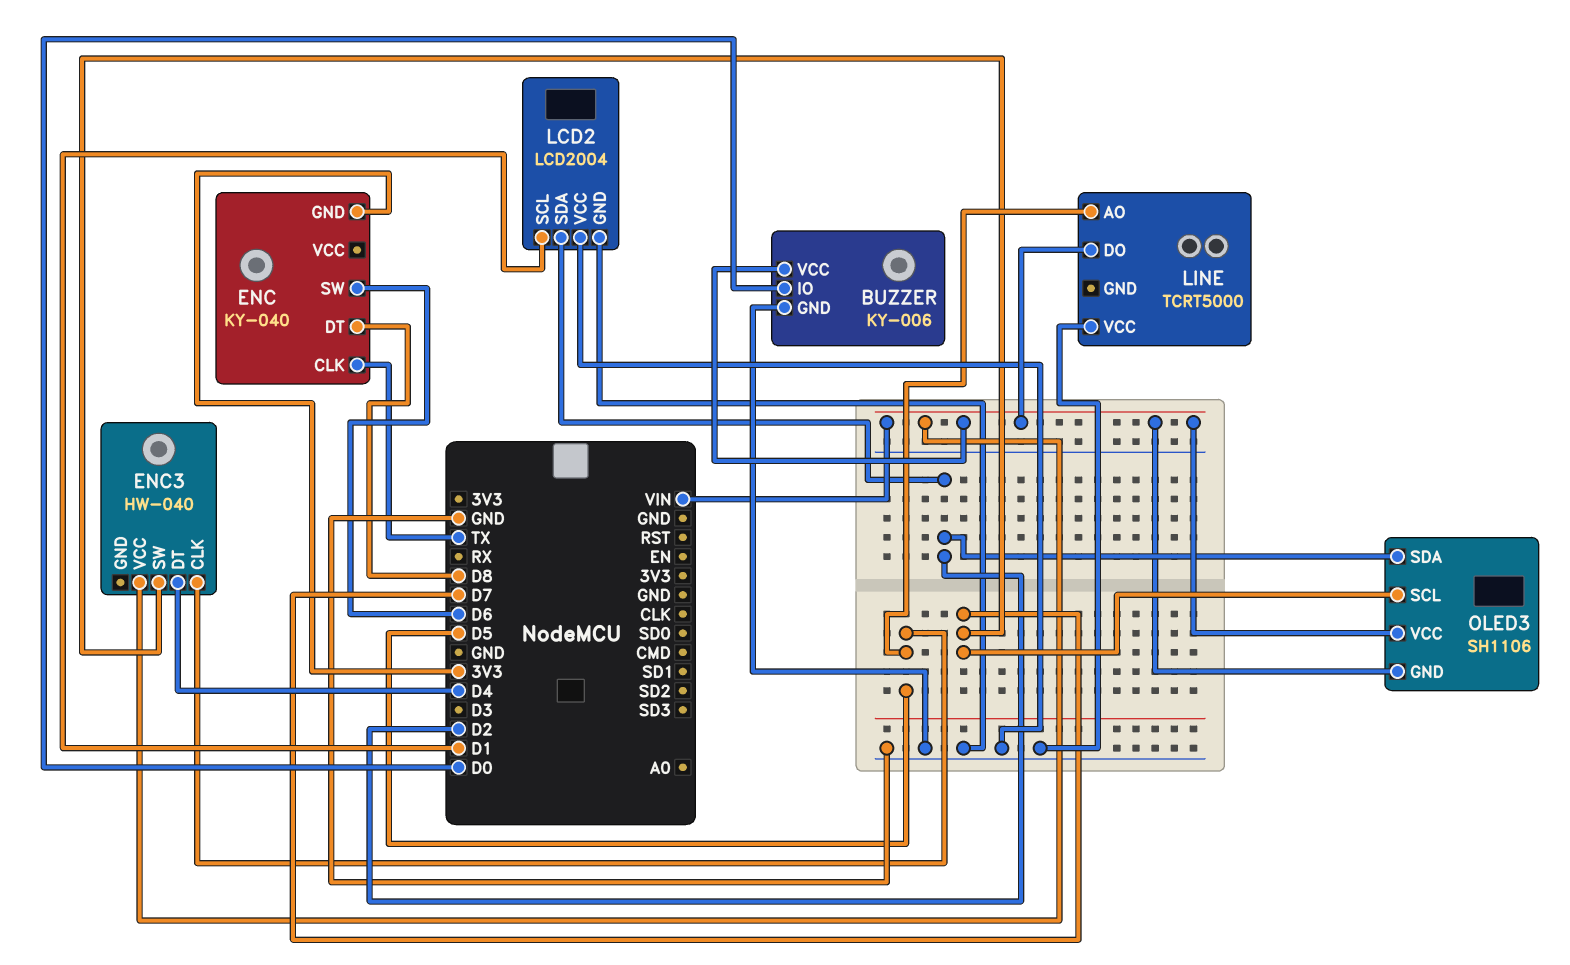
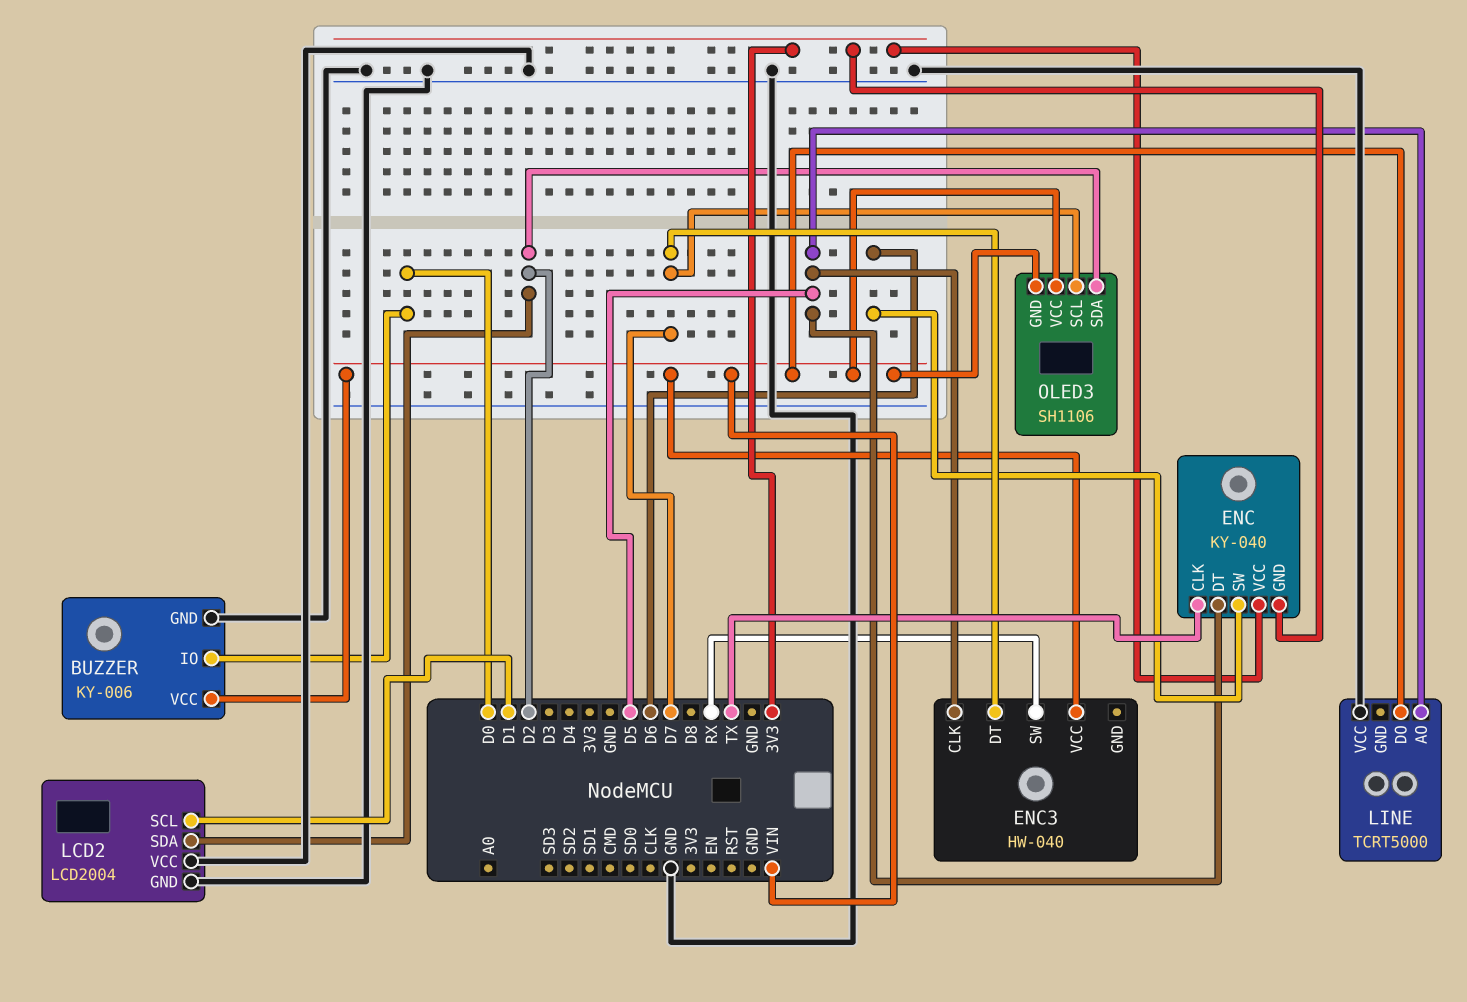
ENC pin DT: D8 -> D5
ENC pin VCC: none -> 3V3
ENC3 pin DT: D4 -> D7
ENC3 pin SW: D7 -> RX

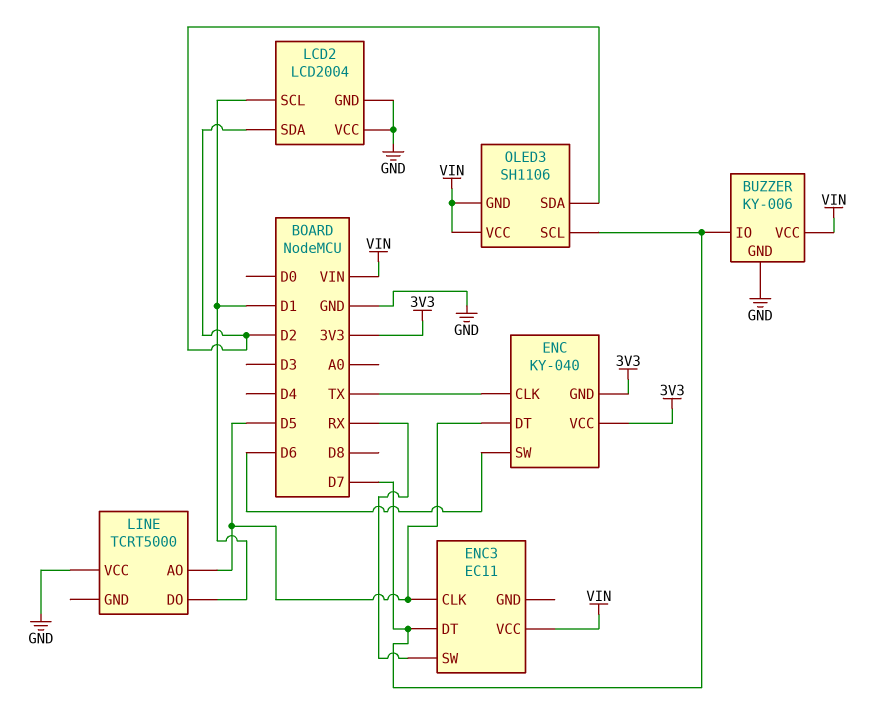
BUZZER pin IO: D0 -> D7
ENC3: HW-040 -> EC11
LINE pin DO: VIN -> D1

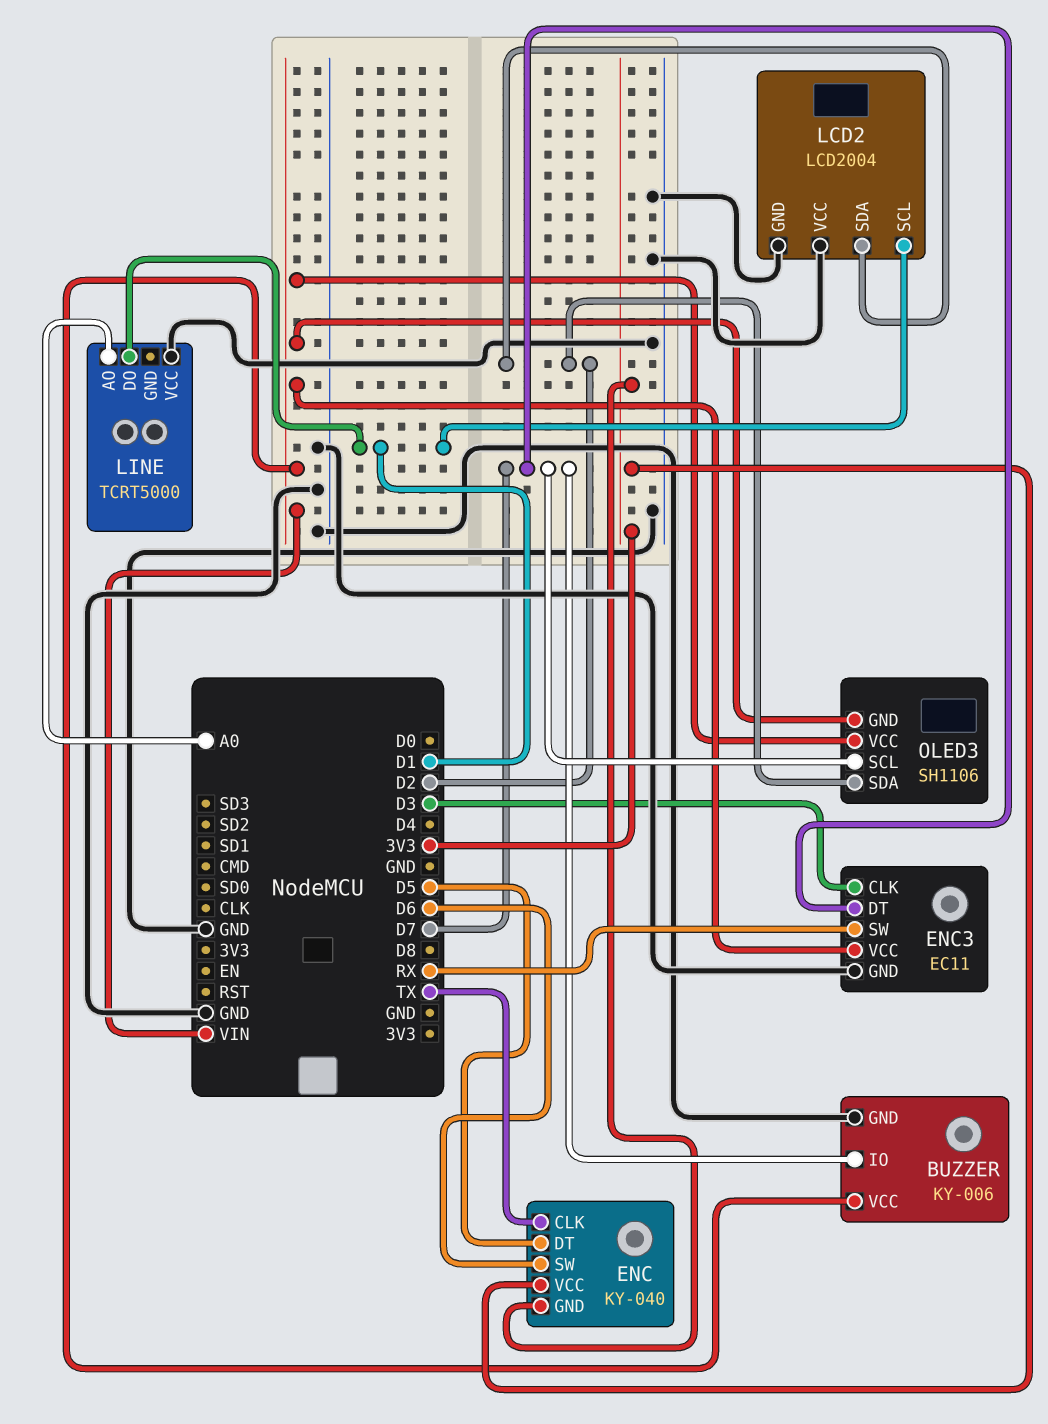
ENC3 pin CLK: D5 -> D3
ENC3 pin GND: none -> GND
LINE pin AO: D5 -> A0

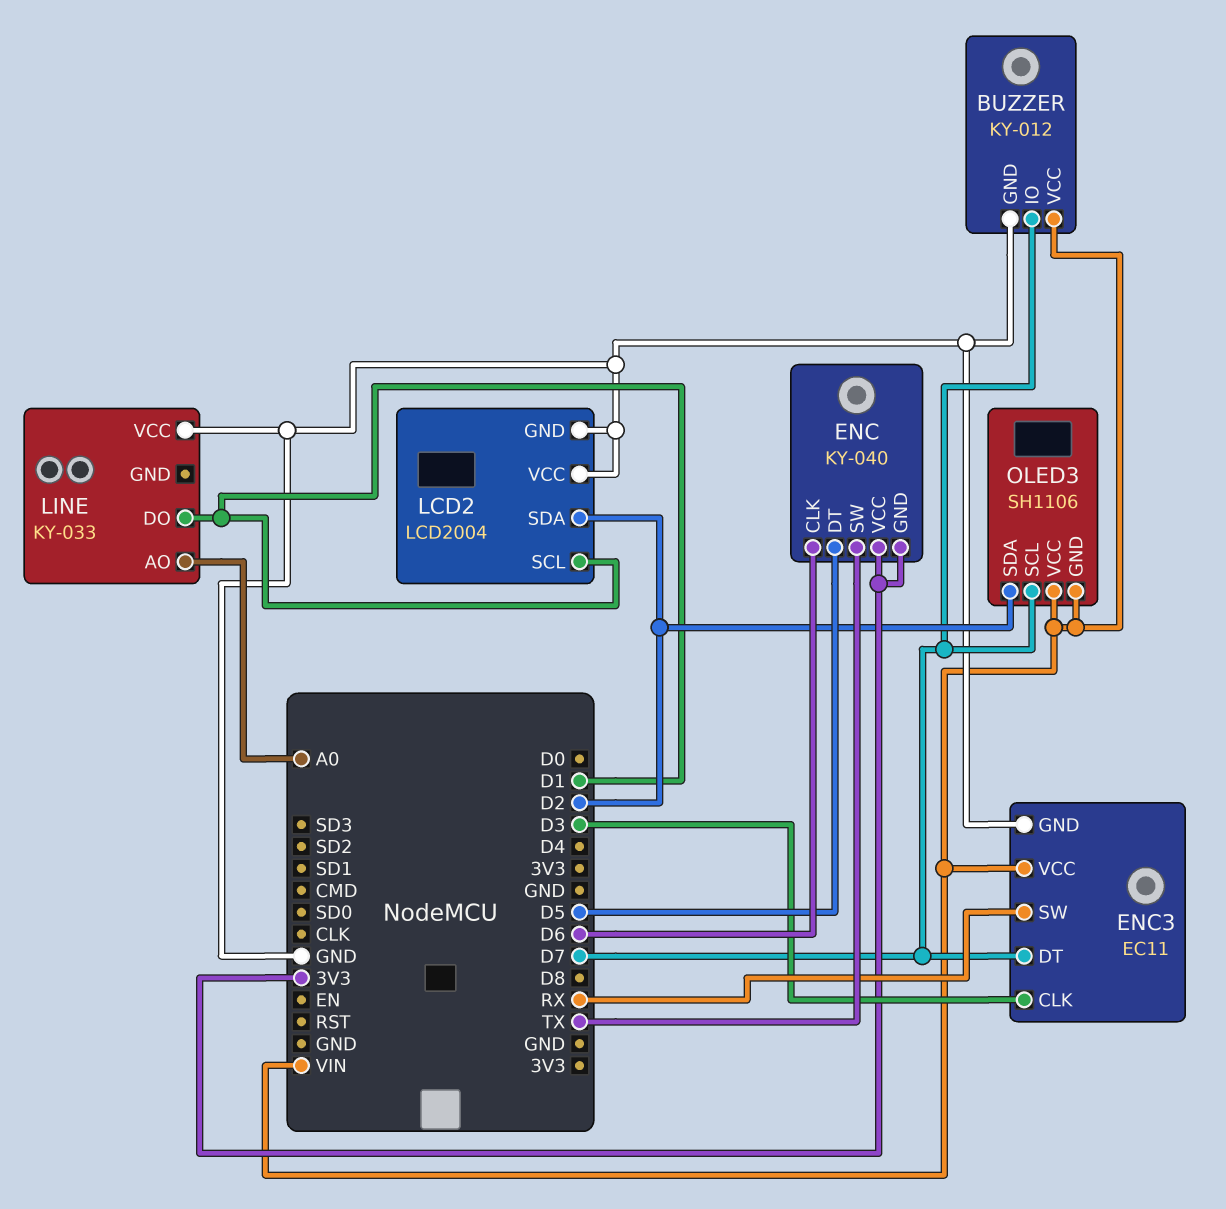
BUZZER: KY-006 -> KY-012
ENC pin CLK: TX -> D6
ENC pin SW: D6 -> TX
LINE: TCRT5000 -> KY-033

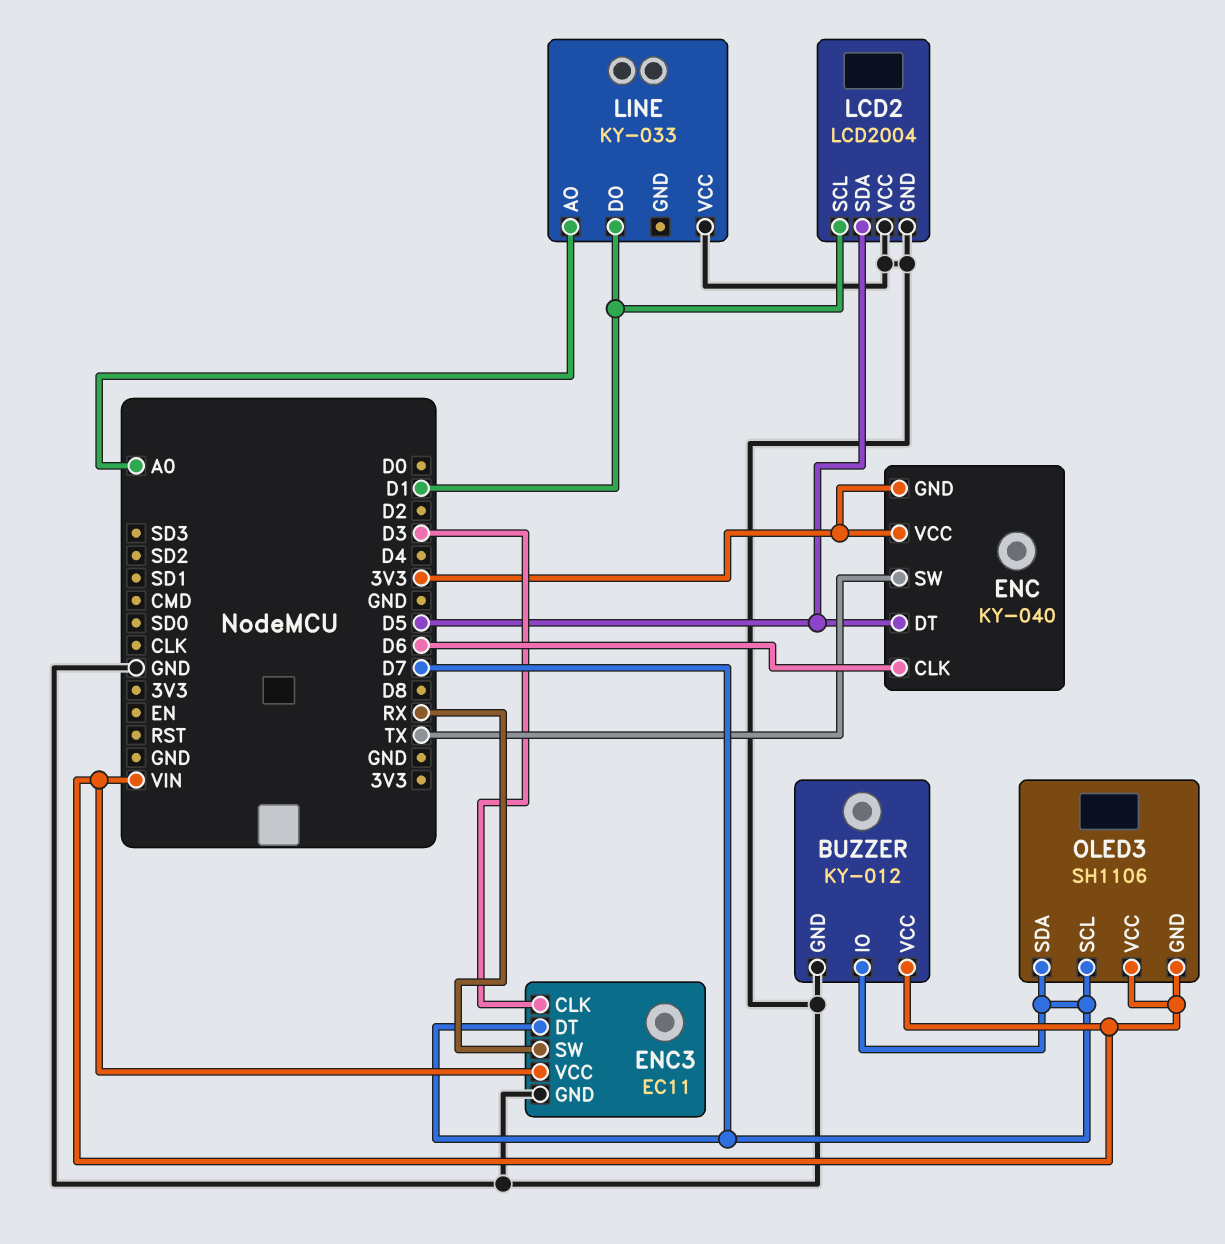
LCD2 pin SDA: D2 -> D5
OLED3 pin SDA: D2 -> D7

